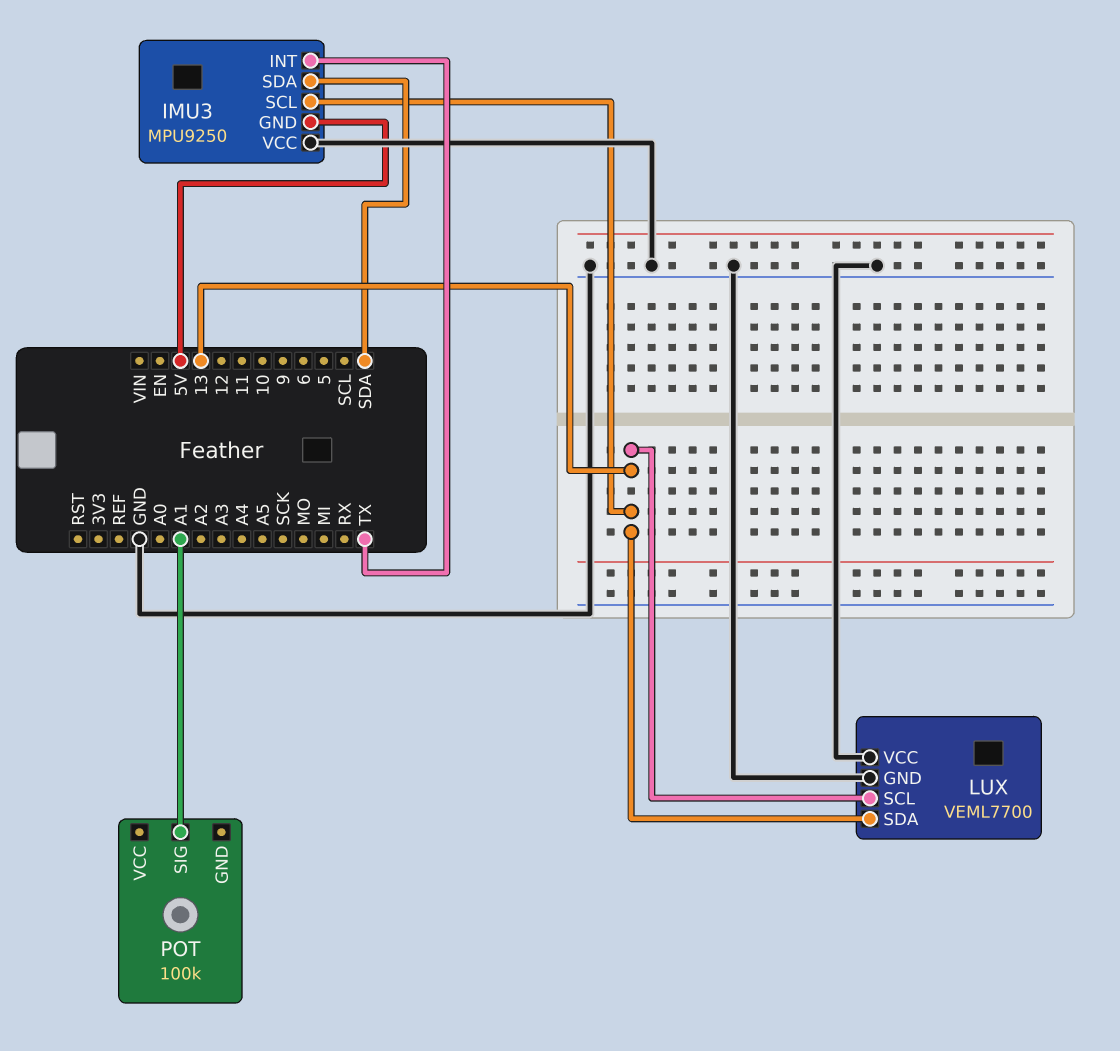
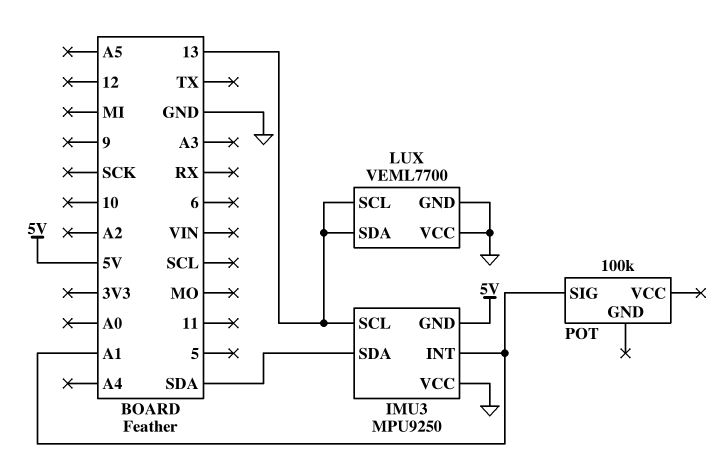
IMU3 pin INT: TX -> A1

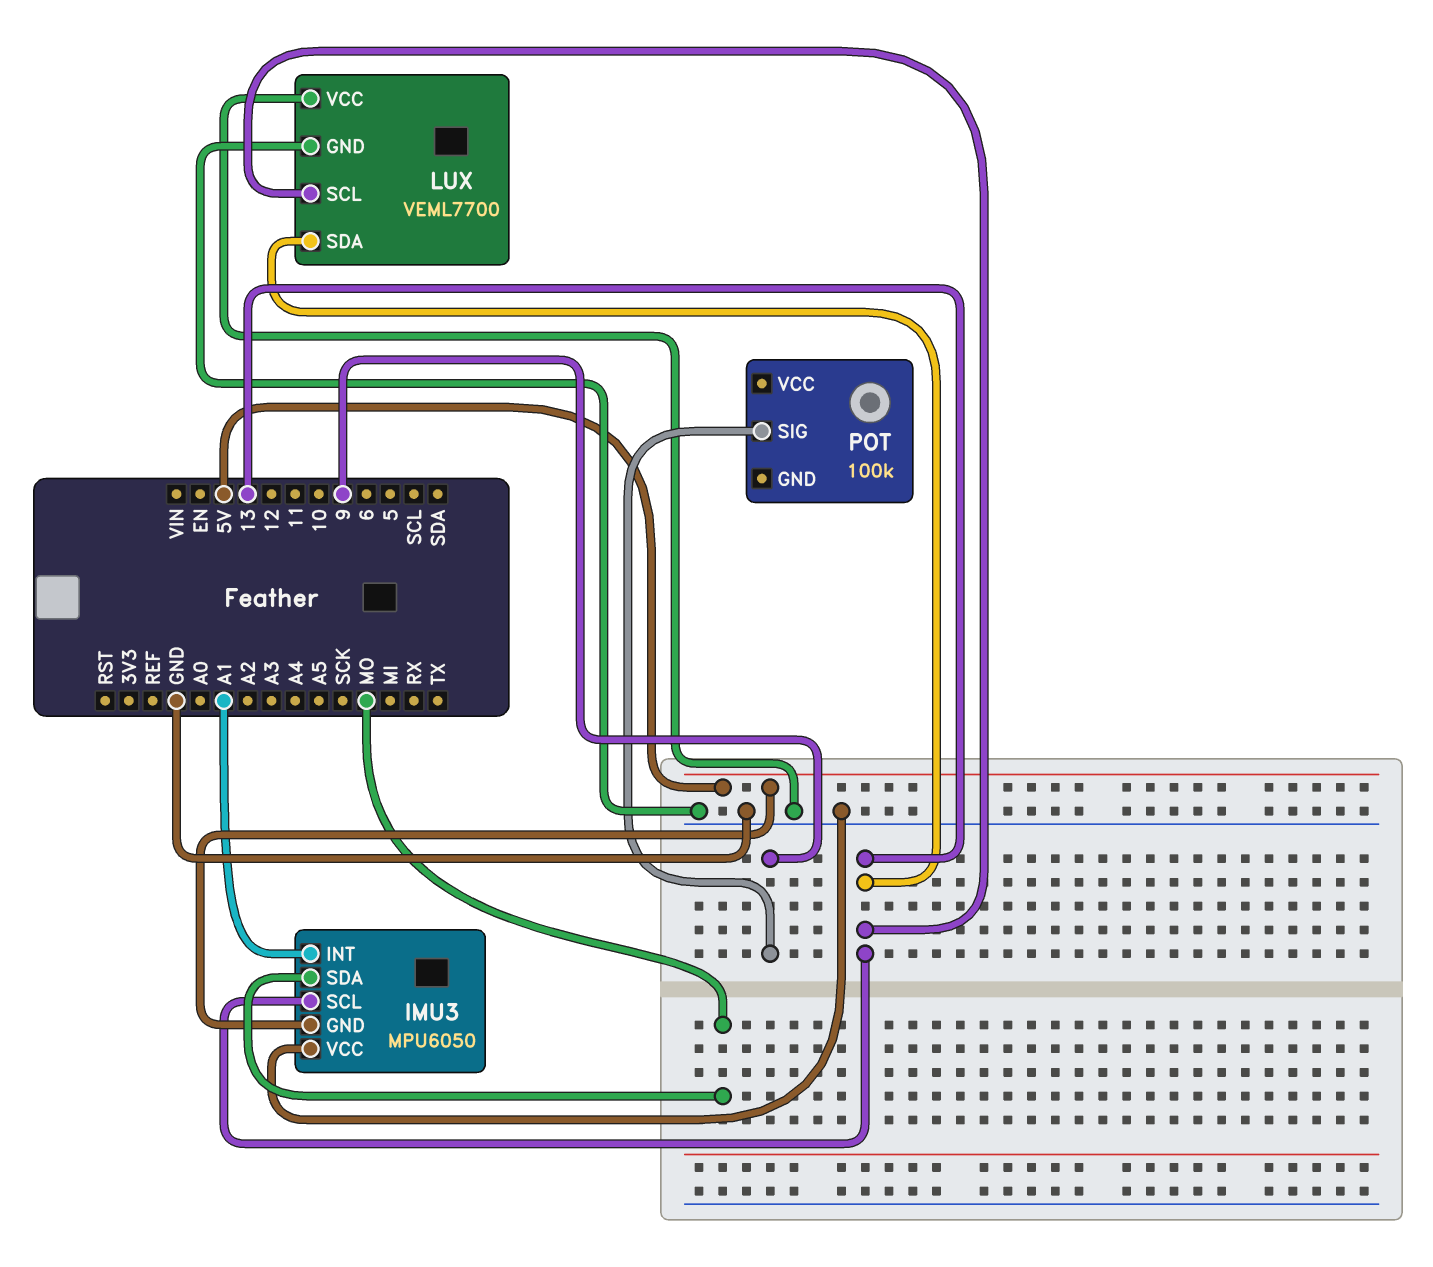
IMU3: MPU9250 -> MPU6050
IMU3 pin SDA: SDA -> MO
POT pin SIG: A1 -> 9

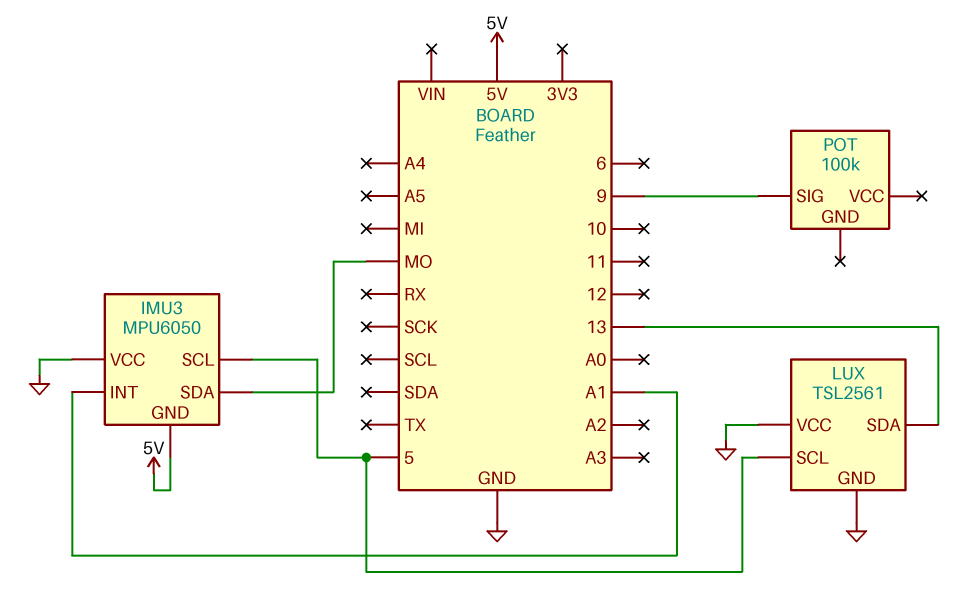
IMU3 pin SCL: 13 -> 5
LUX: VEML7700 -> TSL2561
LUX pin SCL: 13 -> 5

